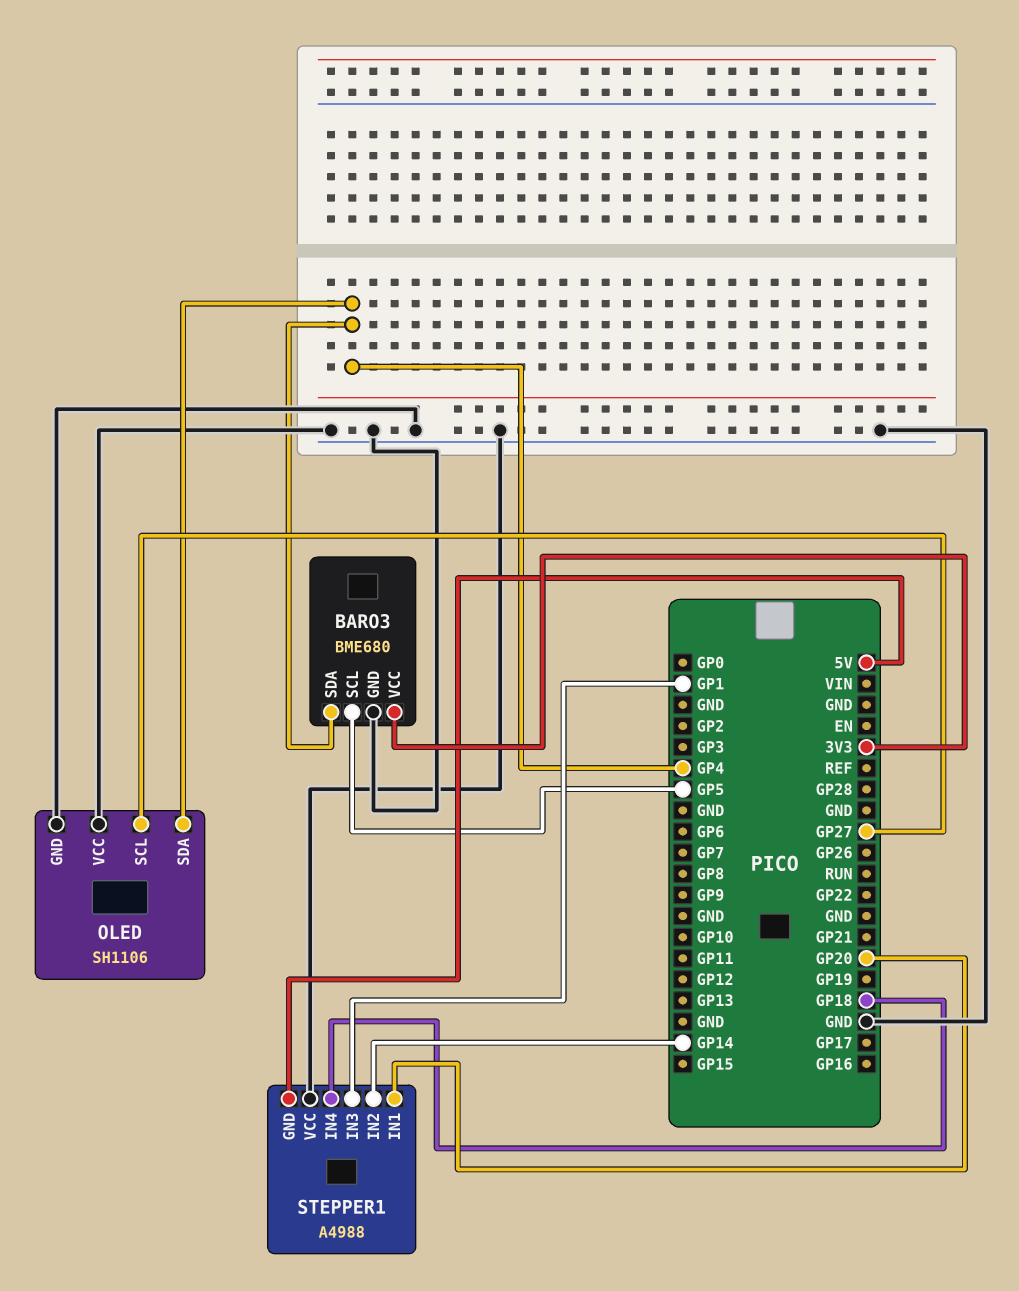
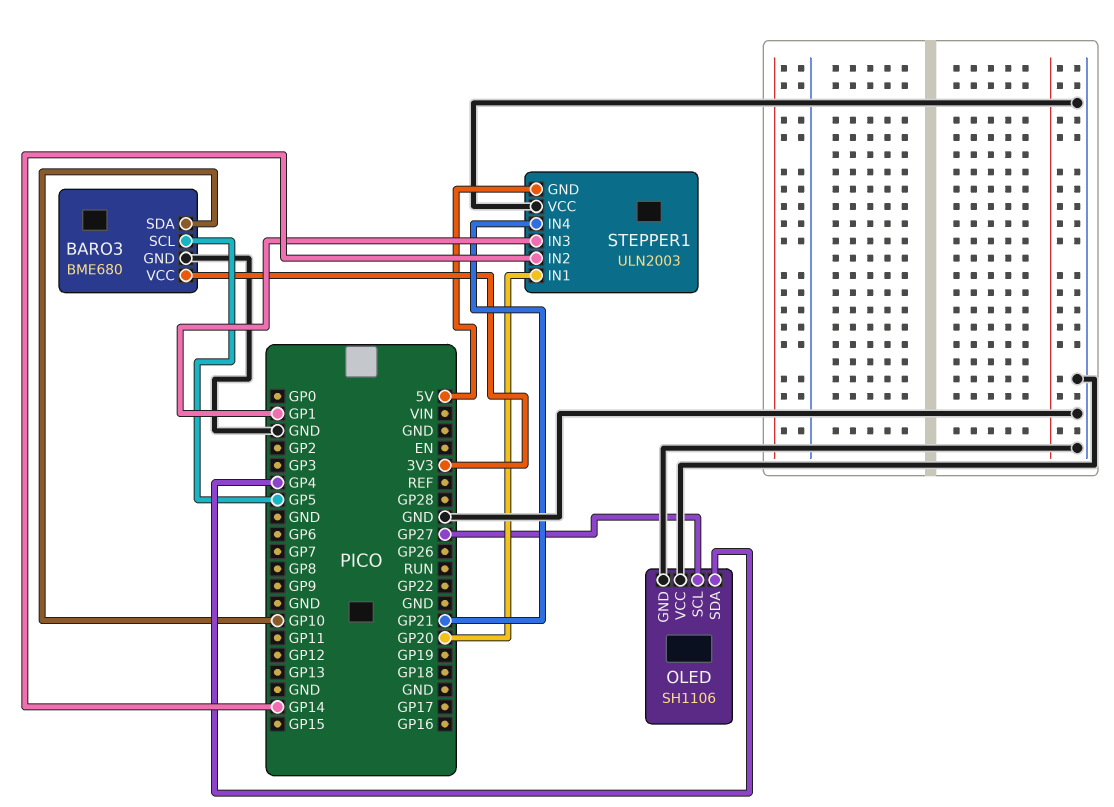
BARO3 pin SDA: GP4 -> GP10
STEPPER1: A4988 -> ULN2003
STEPPER1 pin IN4: GP18 -> GP21

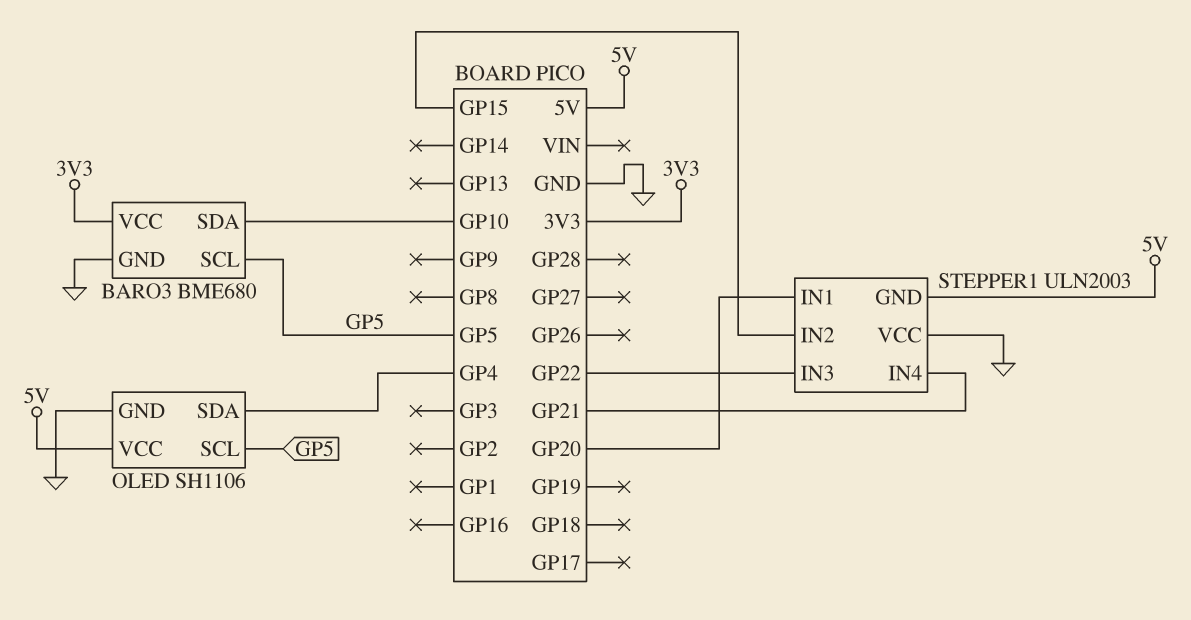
OLED pin SCL: GP27 -> GP5
OLED pin VCC: GND -> 5V
STEPPER1 pin IN2: GP14 -> GP15
STEPPER1 pin IN3: GP1 -> GP22

